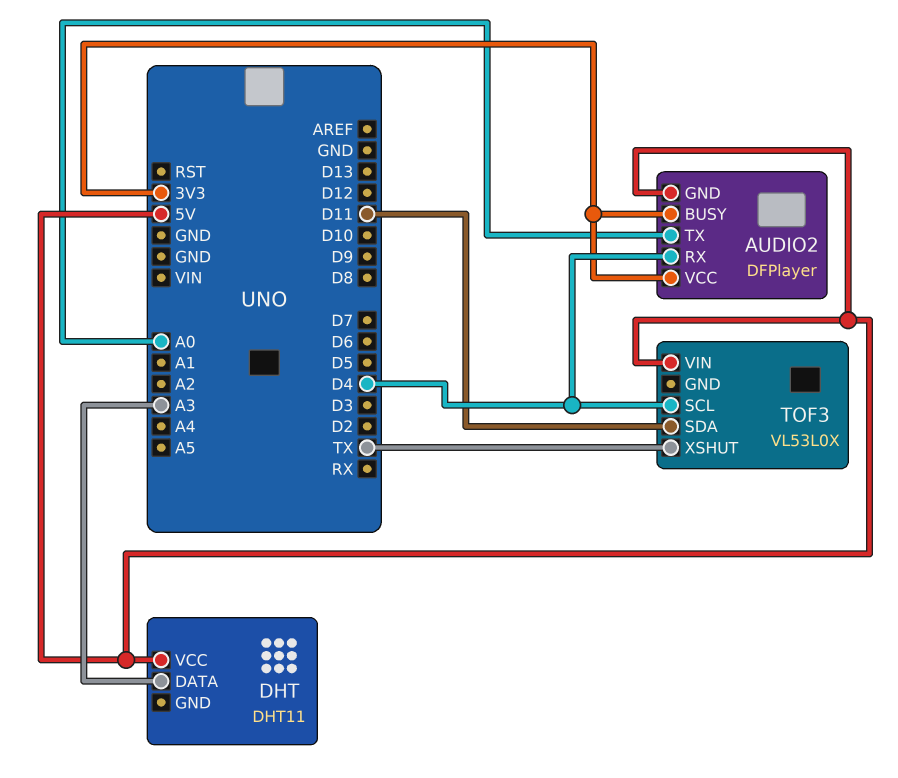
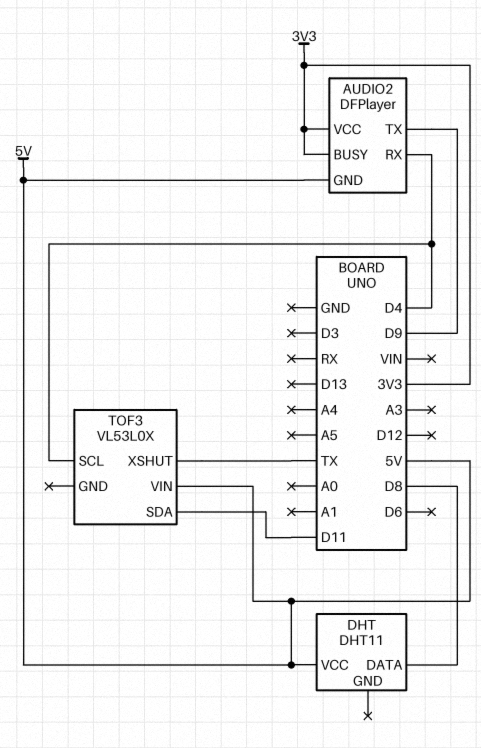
AUDIO2 pin TX: A0 -> D9
DHT pin DATA: A3 -> D8

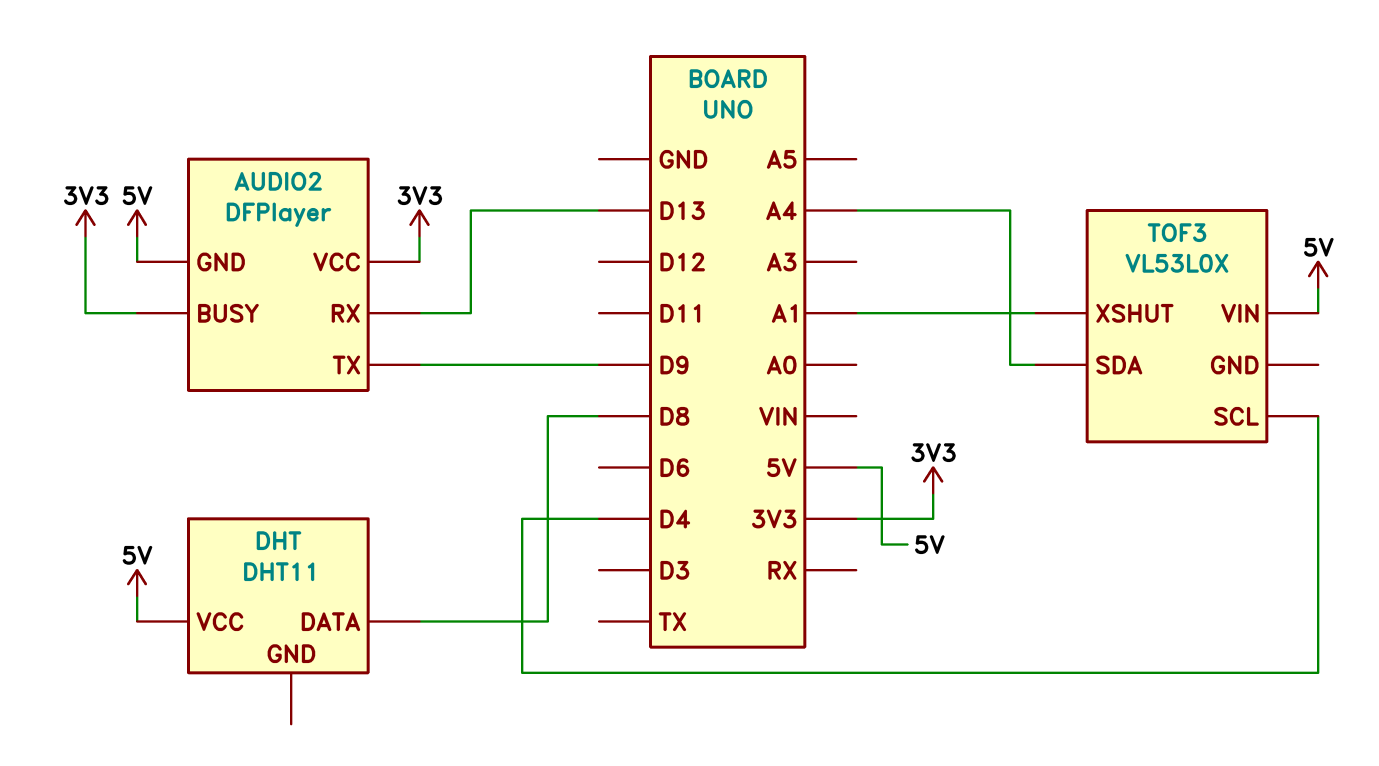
AUDIO2 pin RX: D4 -> D13
TOF3 pin SDA: D11 -> A4
TOF3 pin XSHUT: TX -> A1

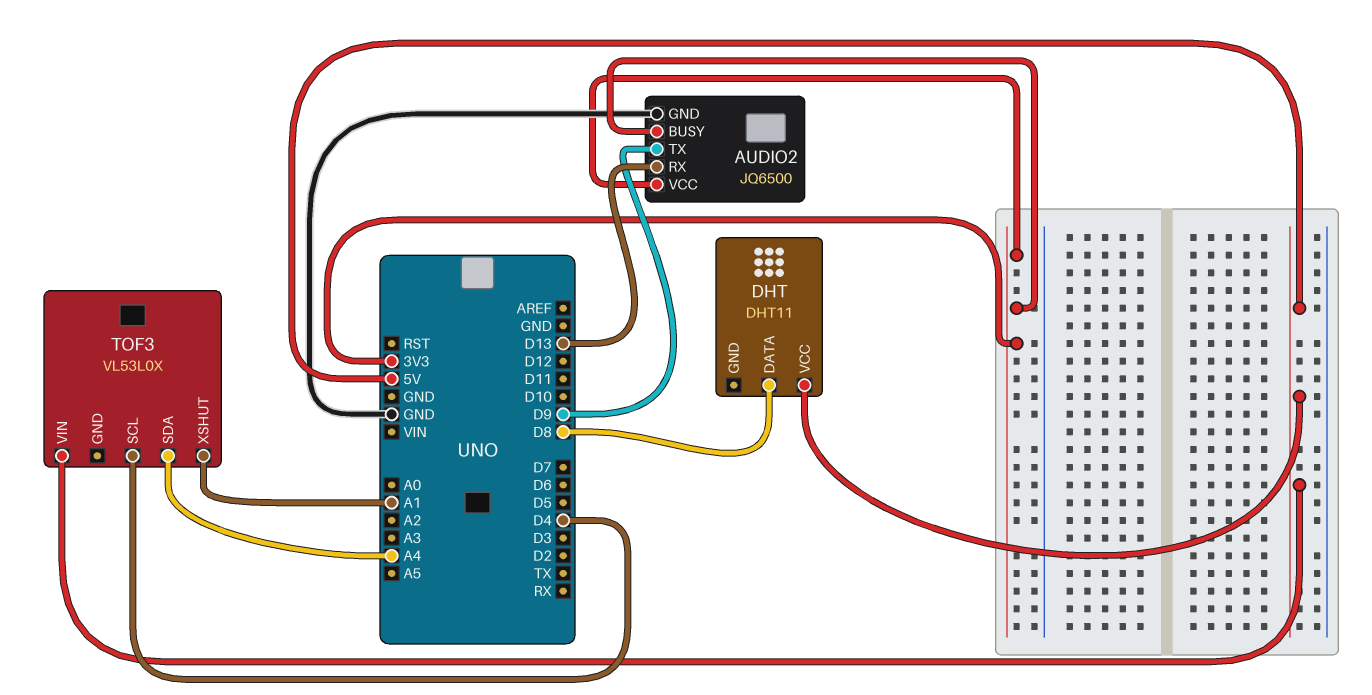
AUDIO2: DFPlayer -> JQ6500
AUDIO2 pin GND: 5V -> GND

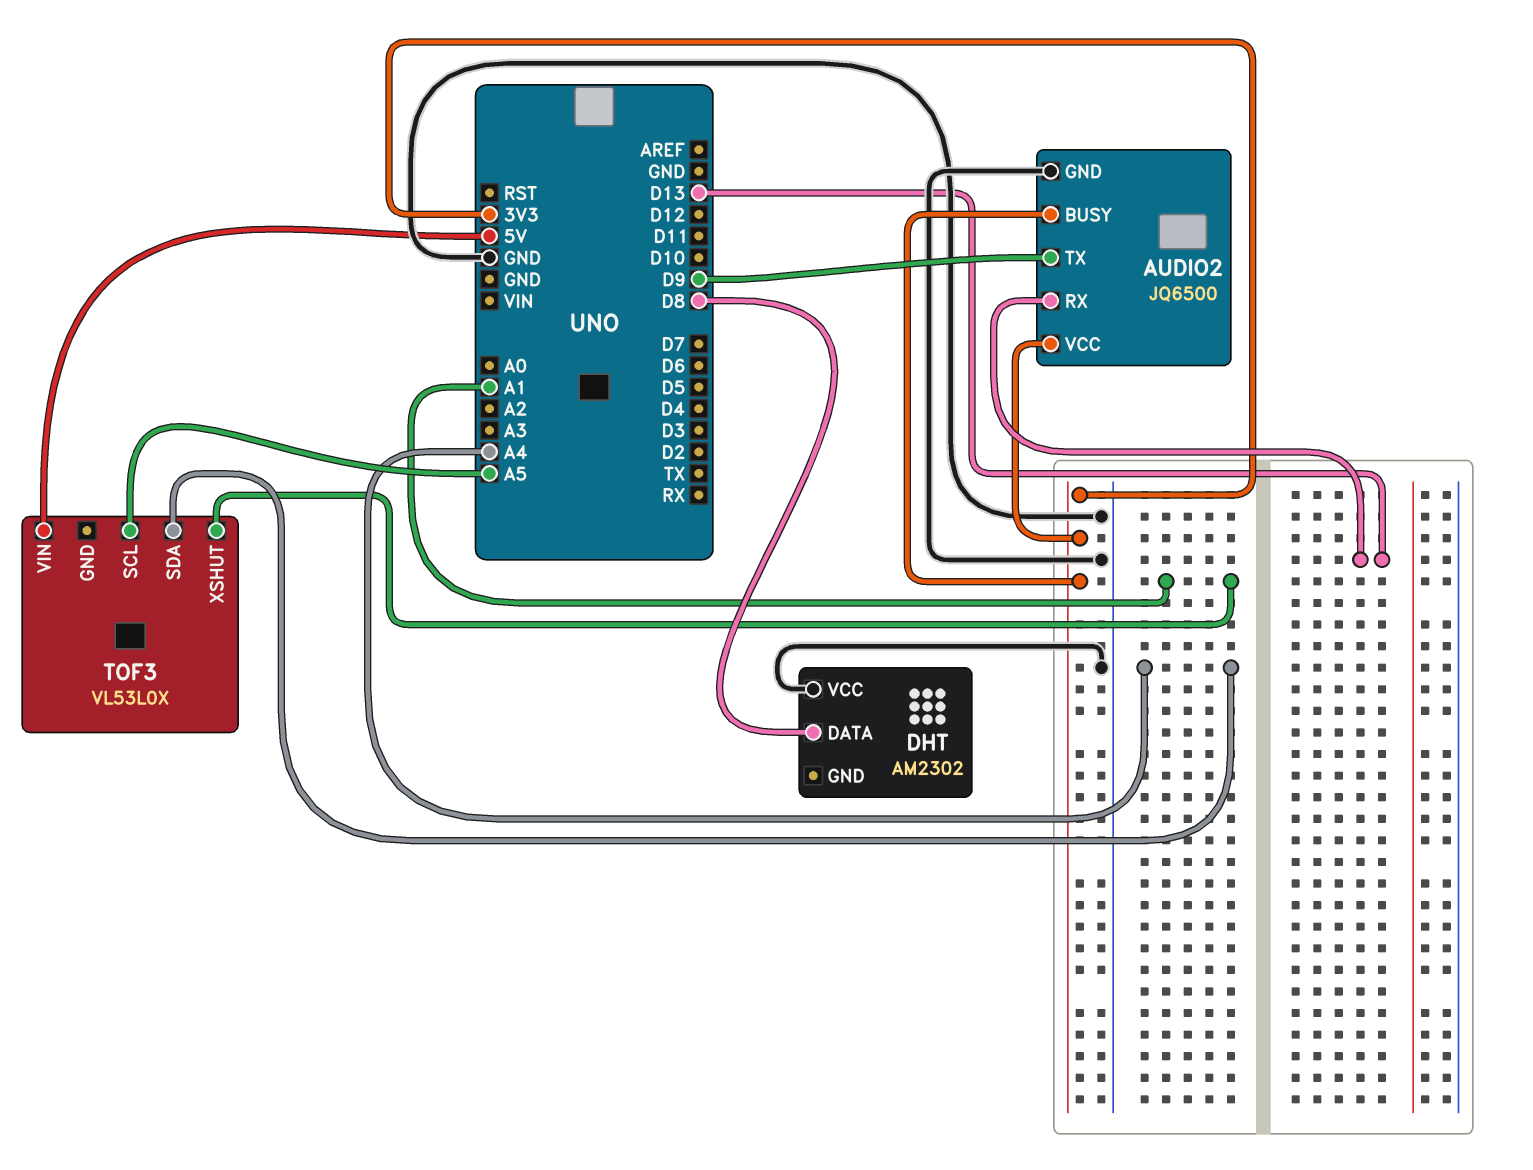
DHT: DHT11 -> AM2302
DHT pin VCC: 5V -> GND
TOF3 pin SCL: D4 -> A5

